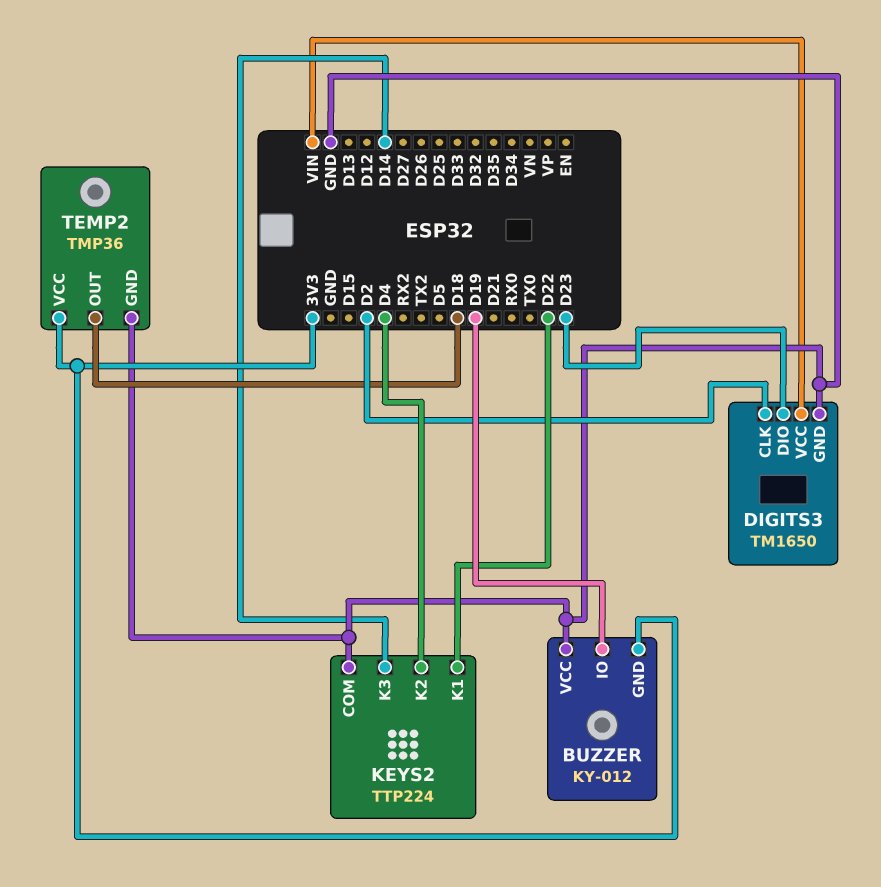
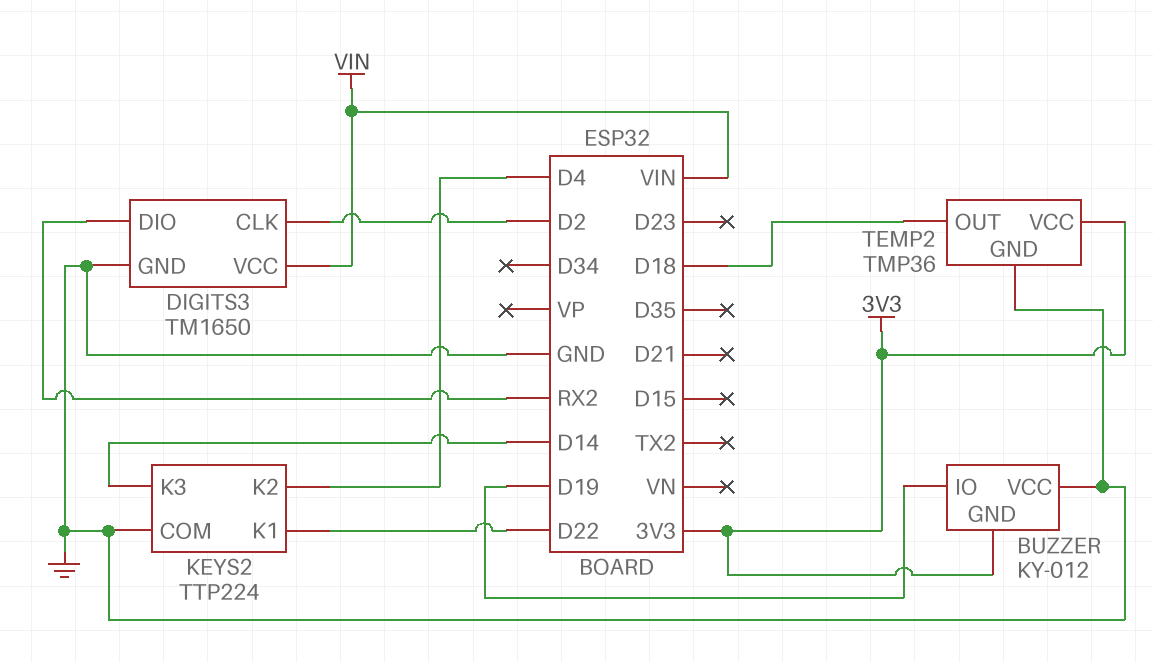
DIGITS3 pin DIO: D23 -> RX2

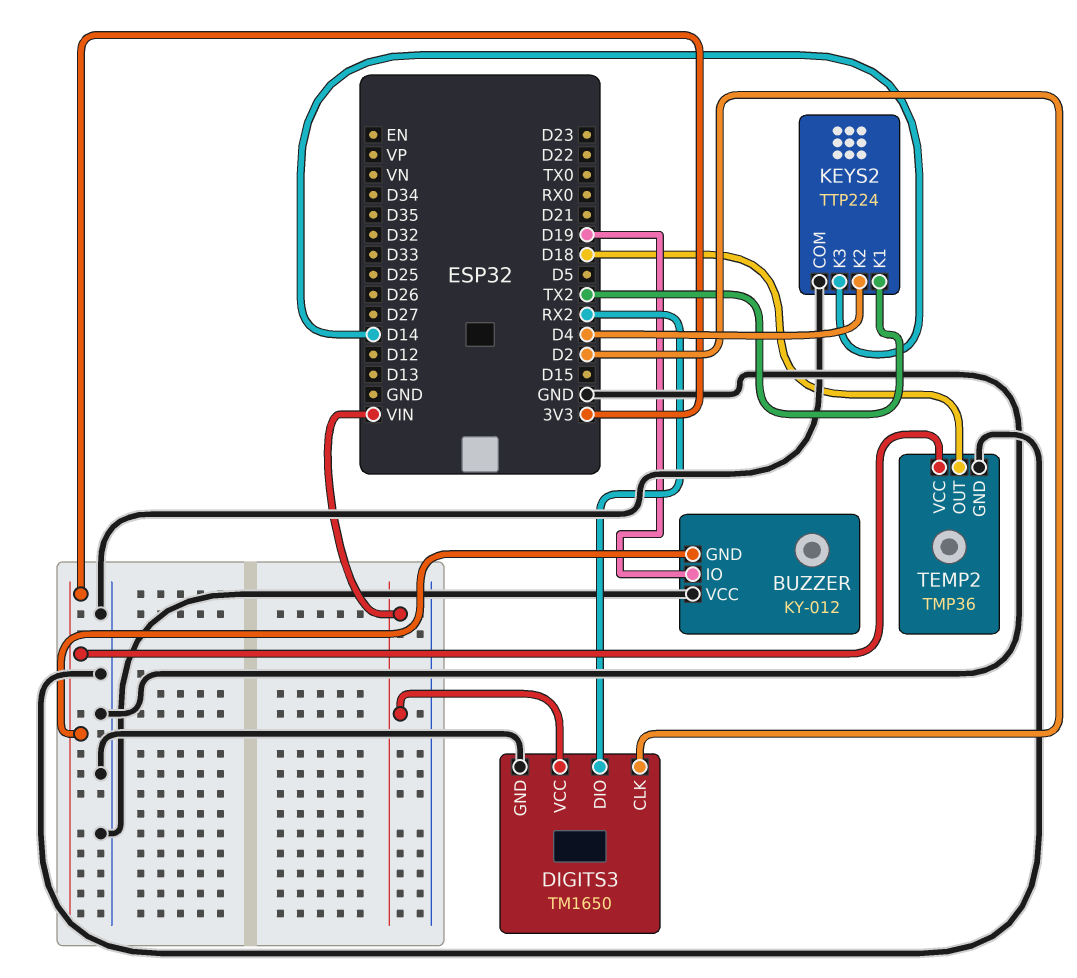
KEYS2 pin K1: D22 -> TX2

